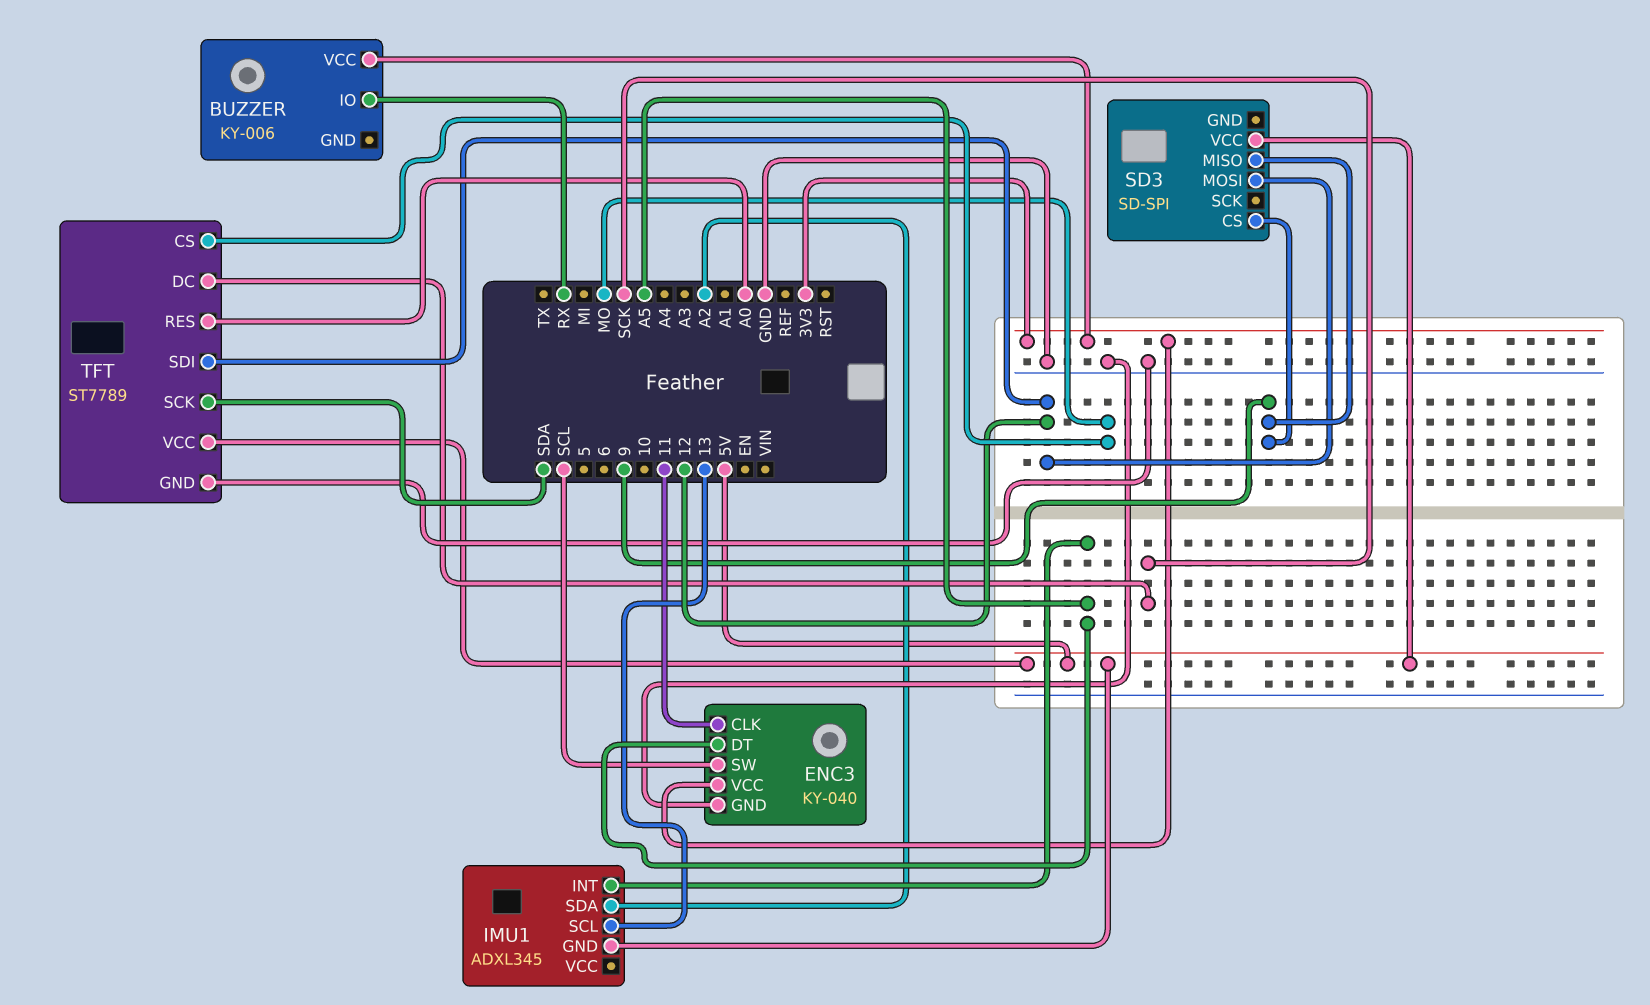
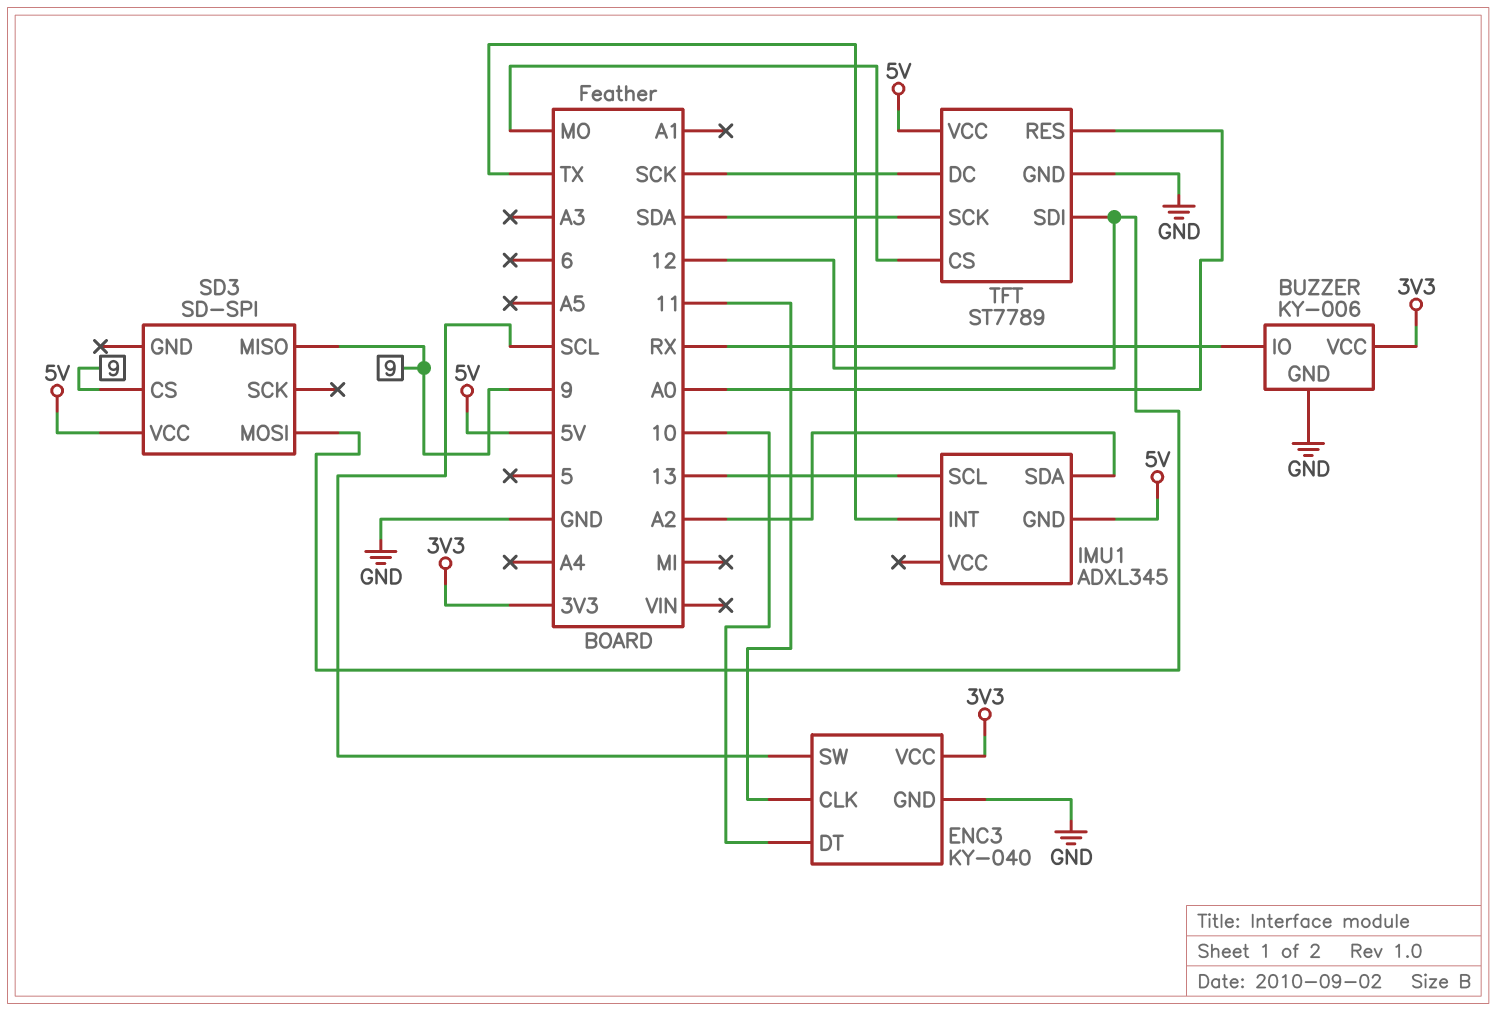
BUZZER pin GND: none -> GND
ENC3 pin DT: A5 -> 10
IMU1 pin INT: A5 -> TX

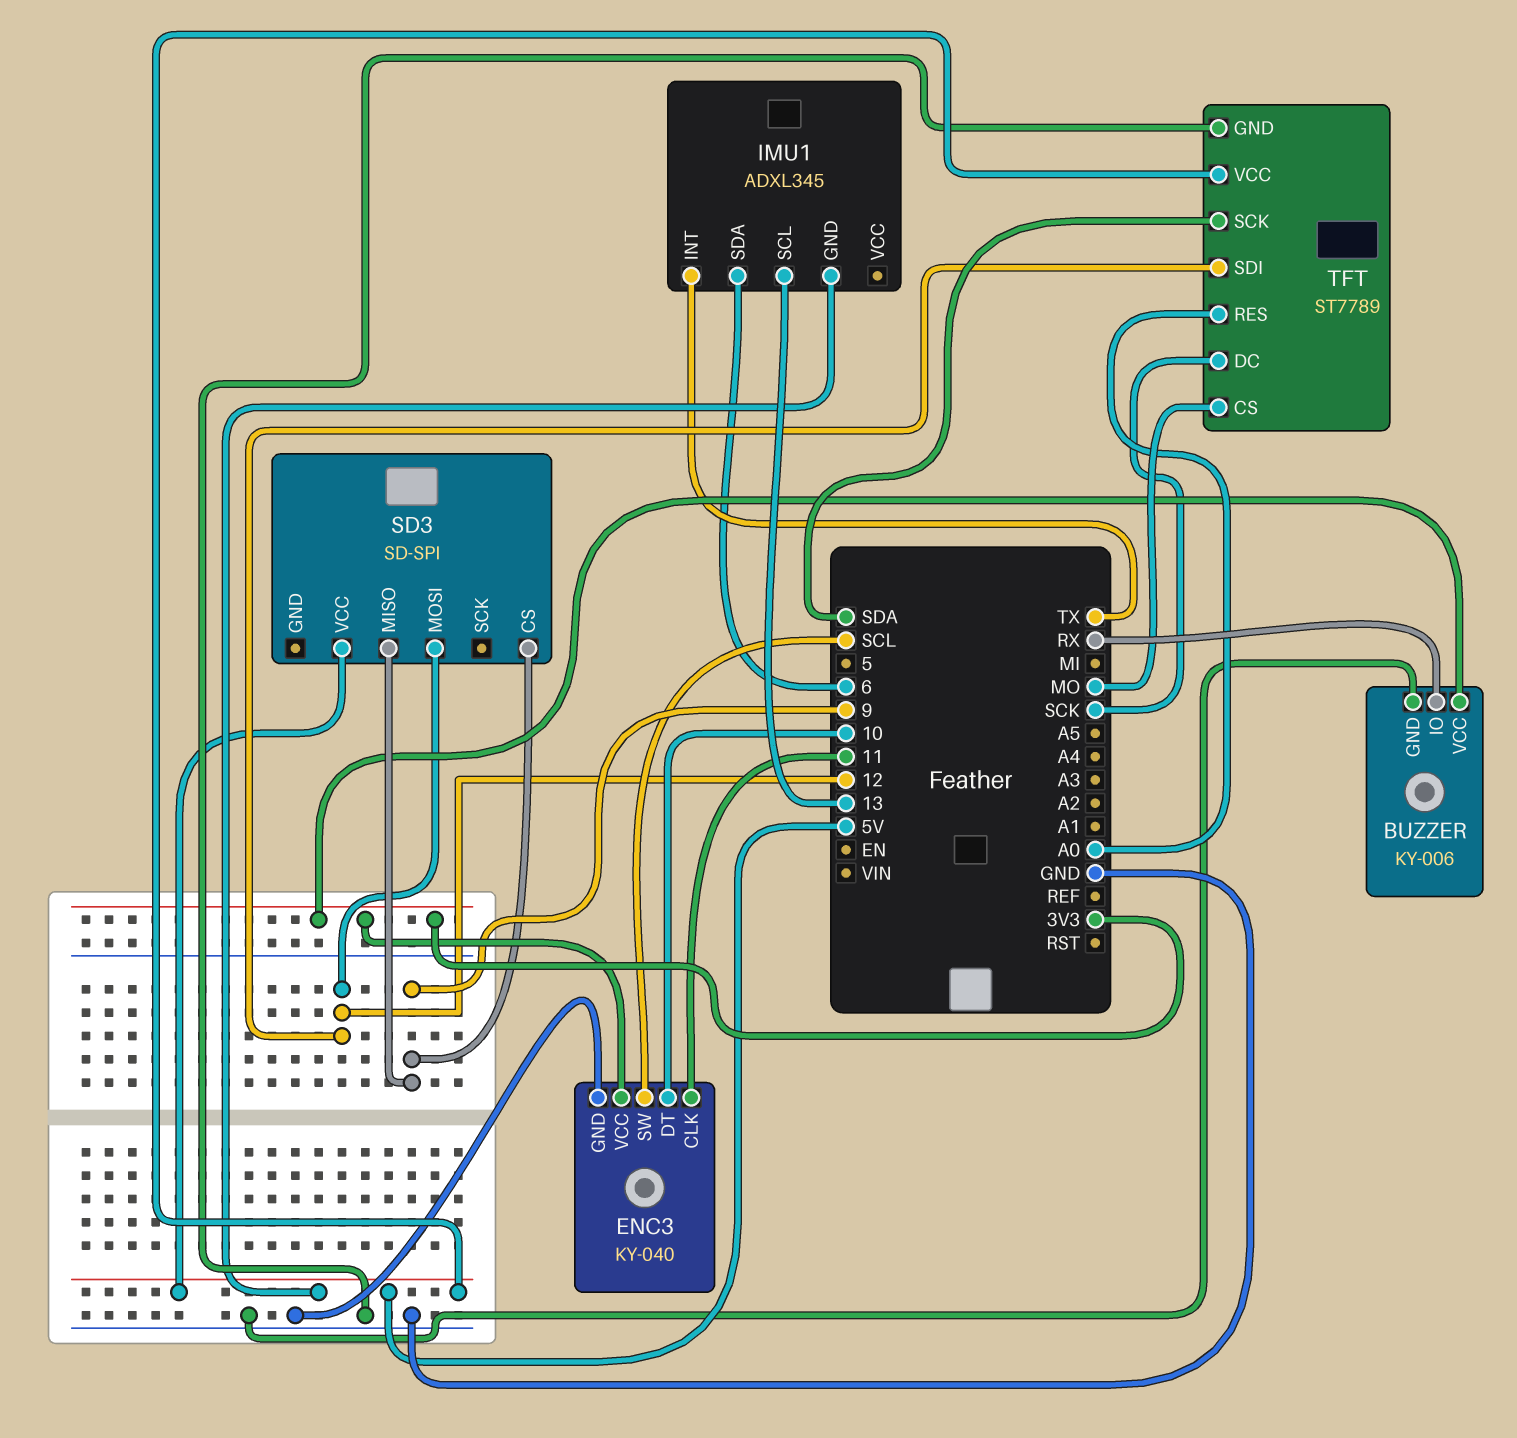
IMU1 pin SDA: A2 -> 6

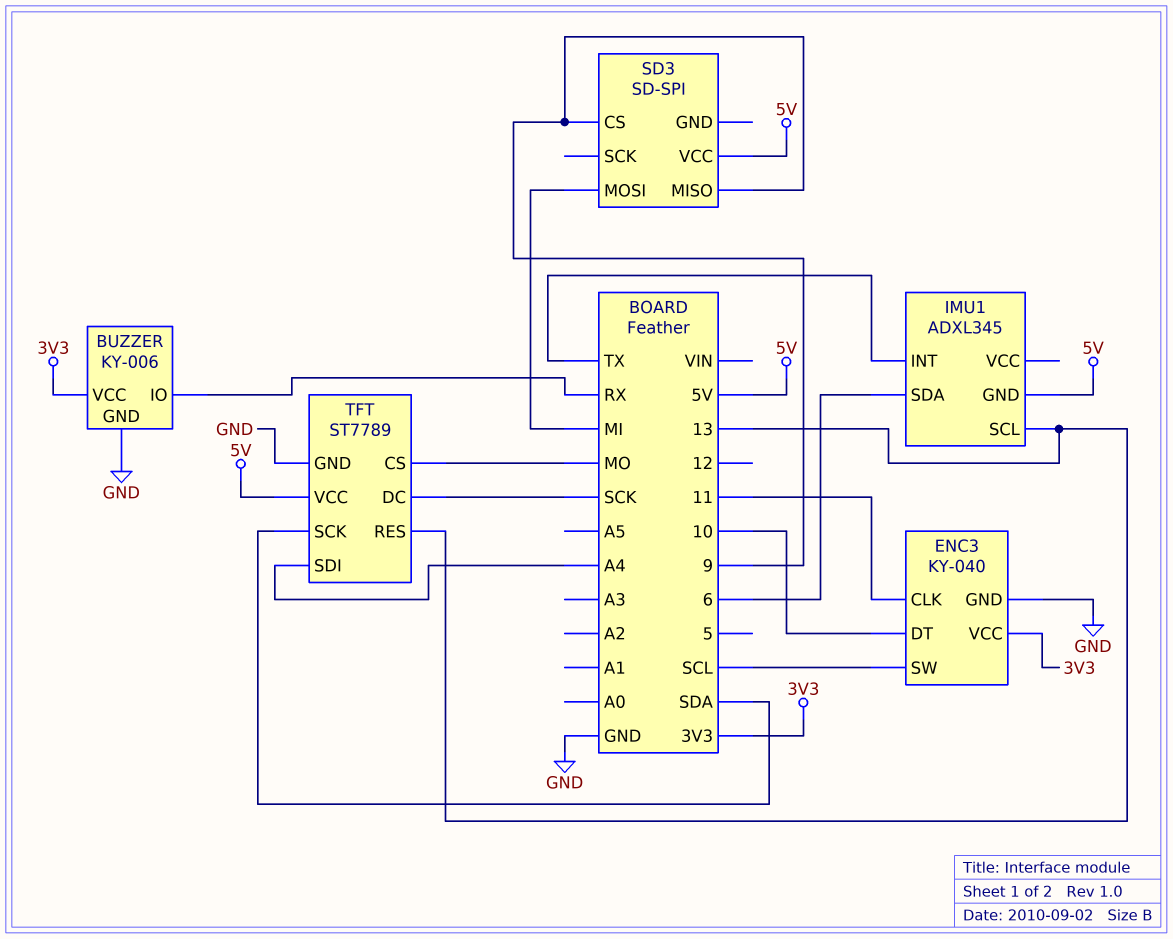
SD3 pin MOSI: 12 -> MI
TFT pin RES: A0 -> 13
TFT pin SDI: 12 -> A4

